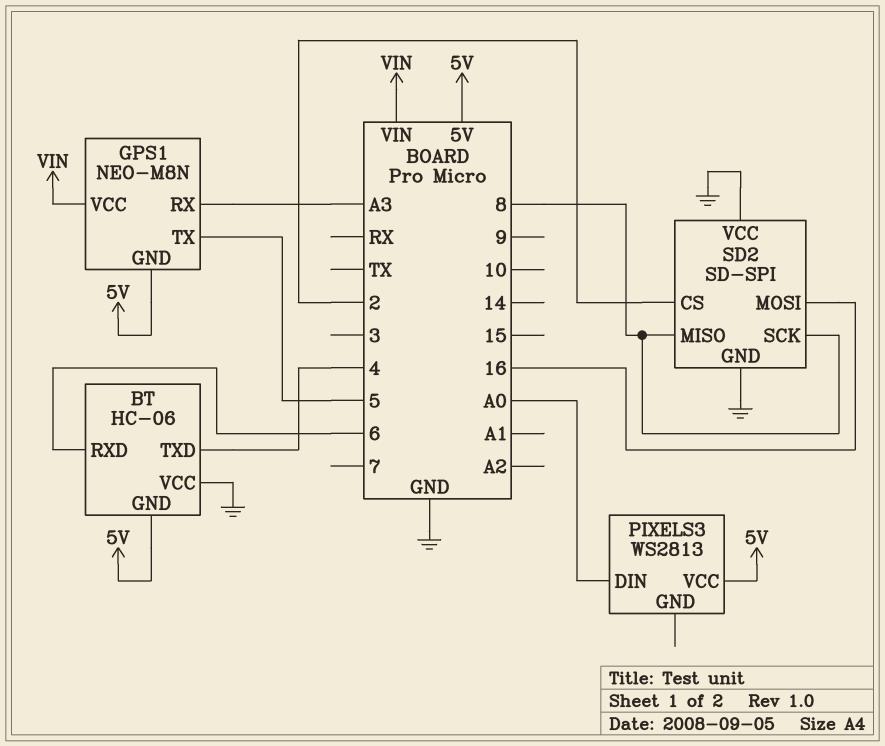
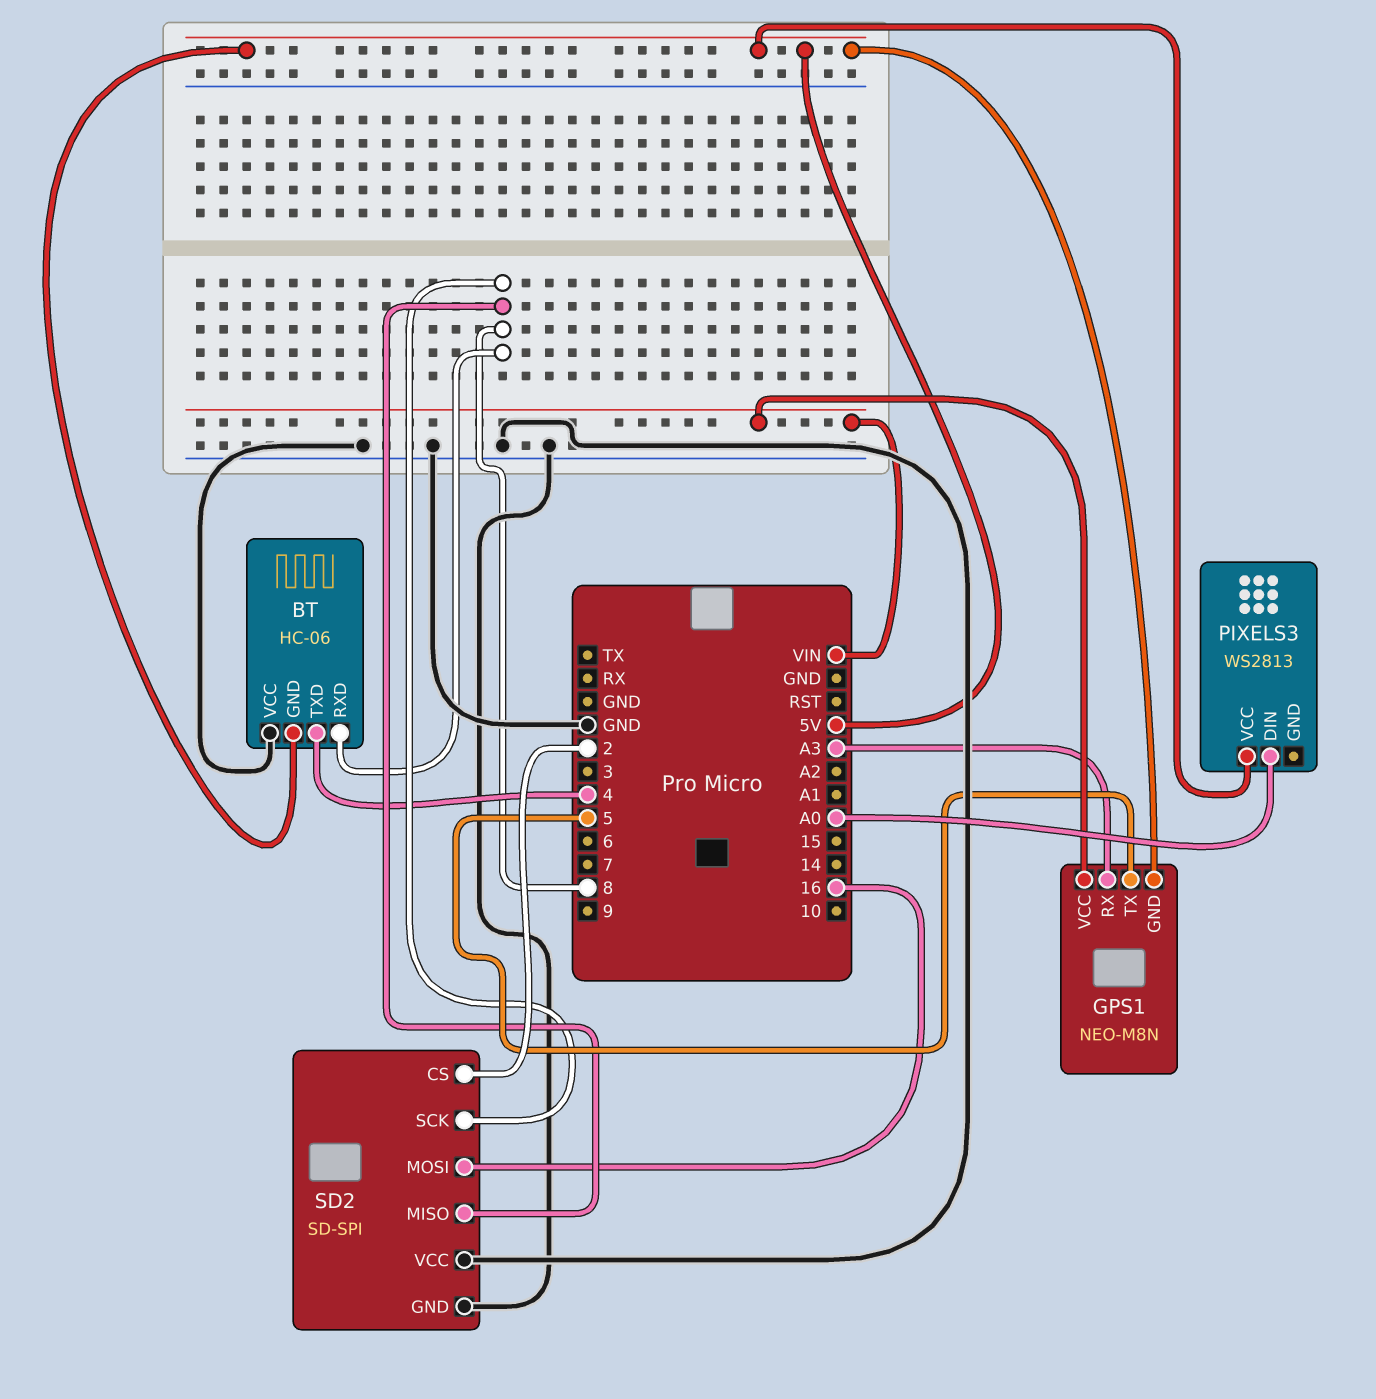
BT pin RXD: 6 -> 8

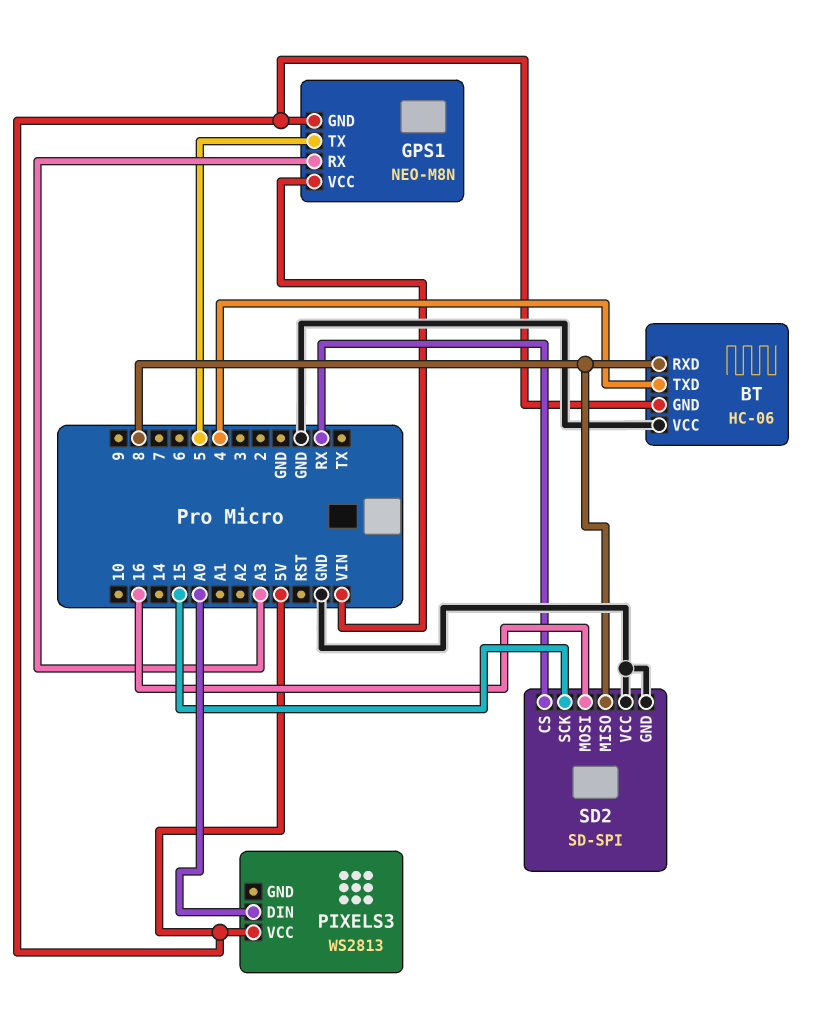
SD2 pin CS: 2 -> RX
SD2 pin SCK: 8 -> 15

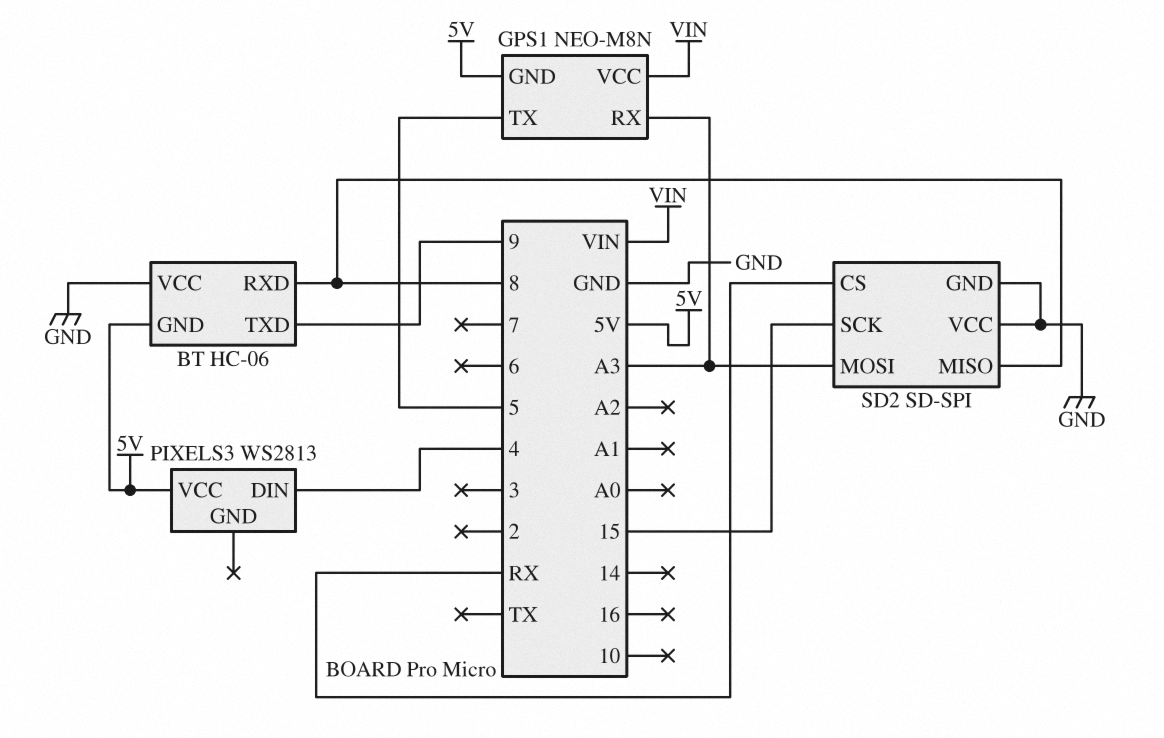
BT pin TXD: 4 -> 9
PIXELS3 pin DIN: A0 -> 4
SD2 pin MOSI: 16 -> A3

